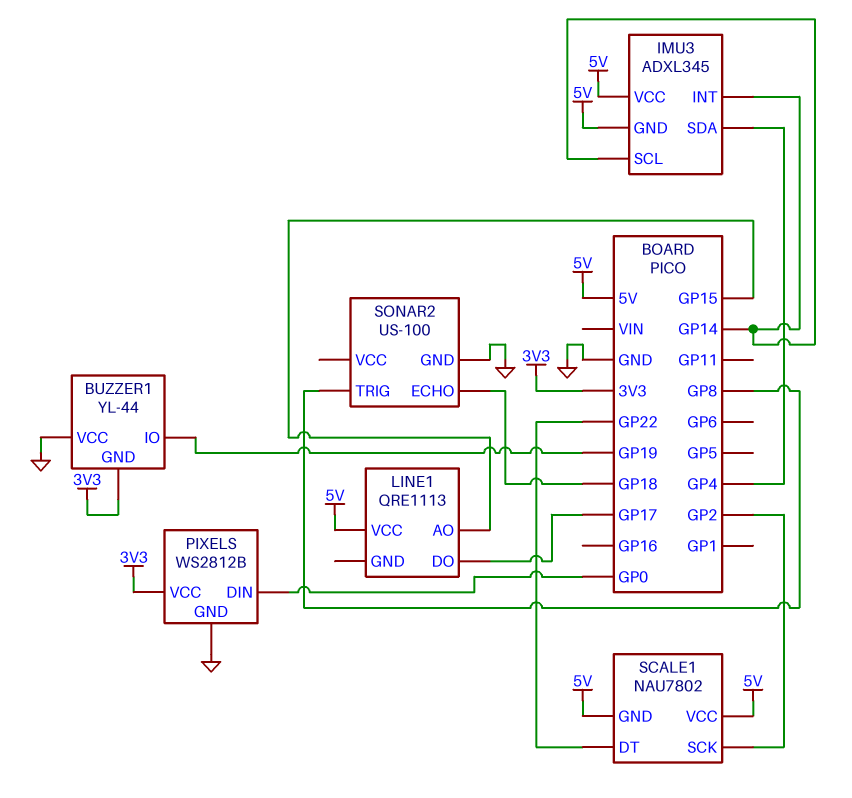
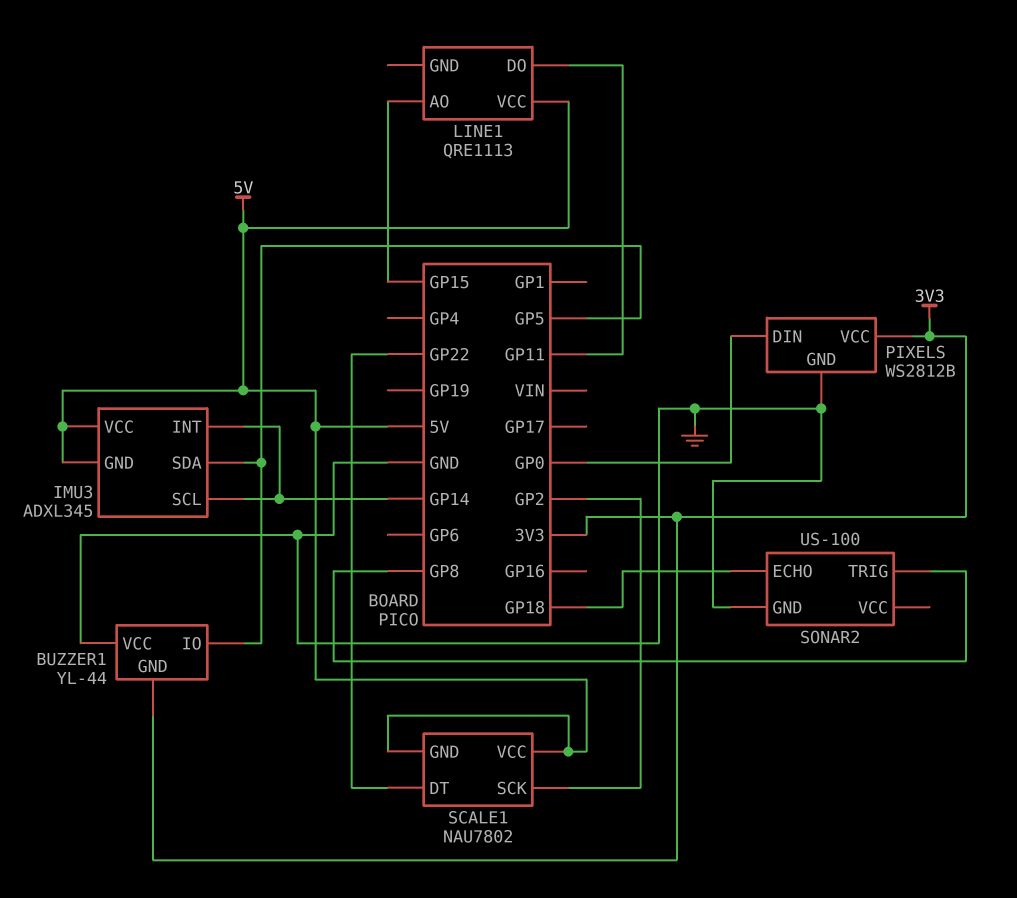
BUZZER1 pin IO: GP19 -> GP5
IMU3 pin SDA: GP4 -> GP5
LINE1 pin DO: GP17 -> GP11

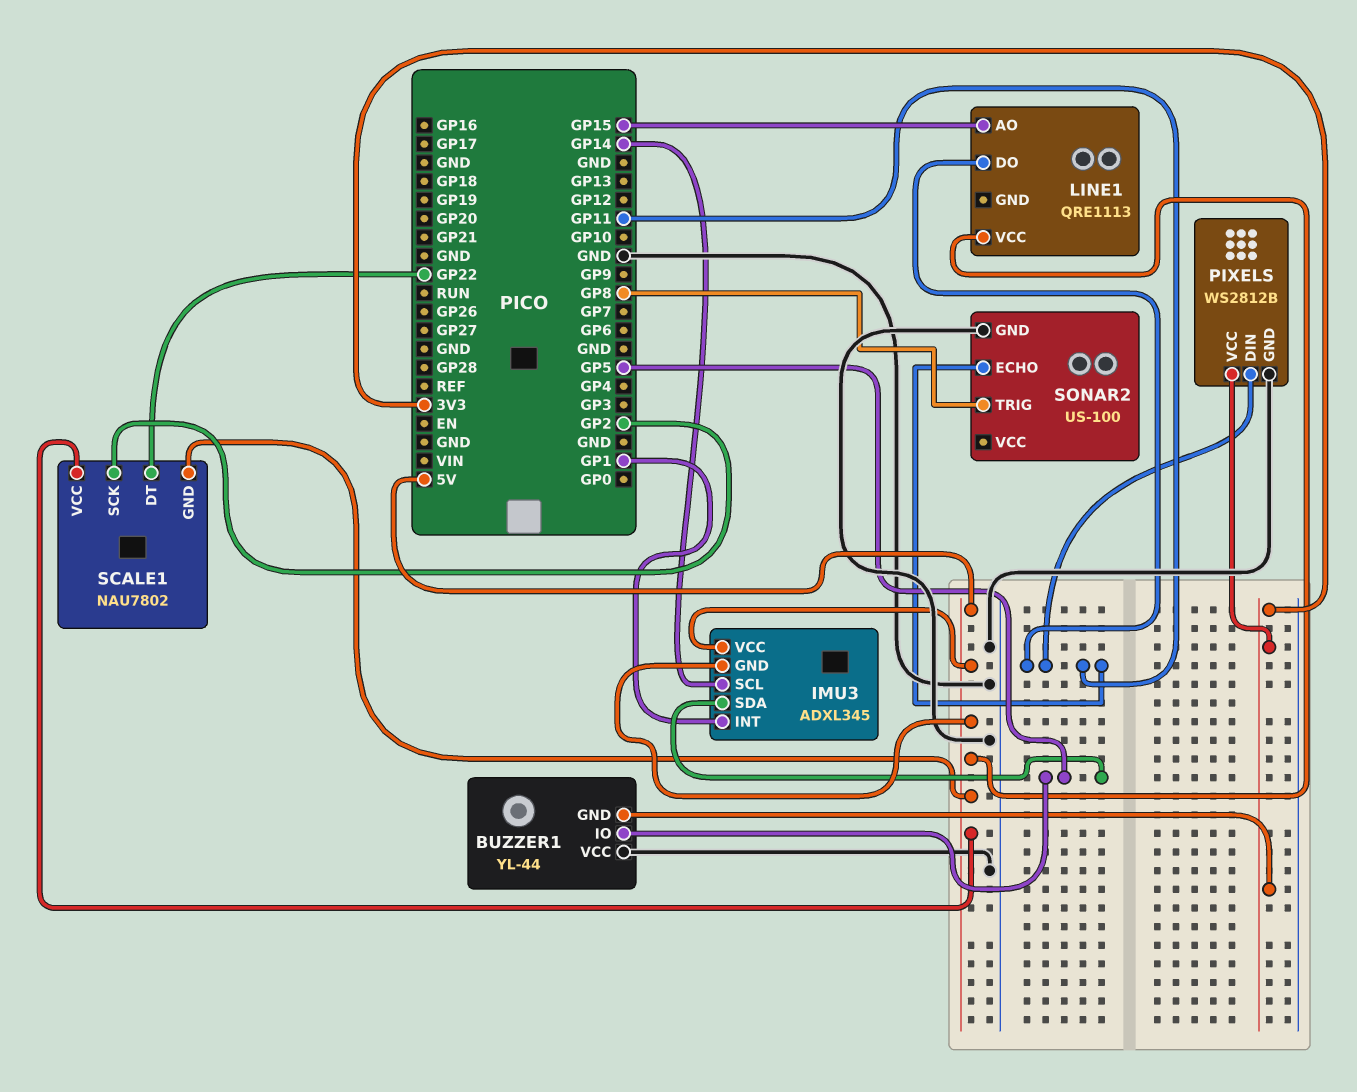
IMU3 pin INT: GP14 -> GP1
PIXELS pin DIN: GP0 -> GP11
SONAR2 pin ECHO: GP18 -> GP11

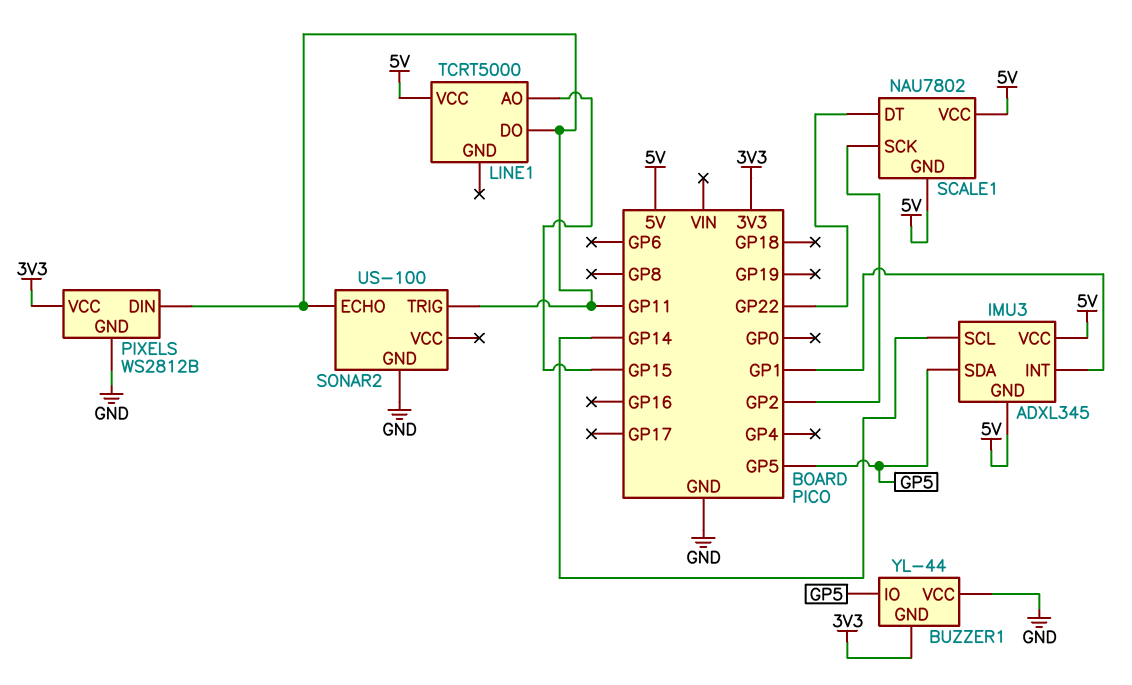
LINE1: QRE1113 -> TCRT5000
SONAR2 pin TRIG: GP8 -> GP11

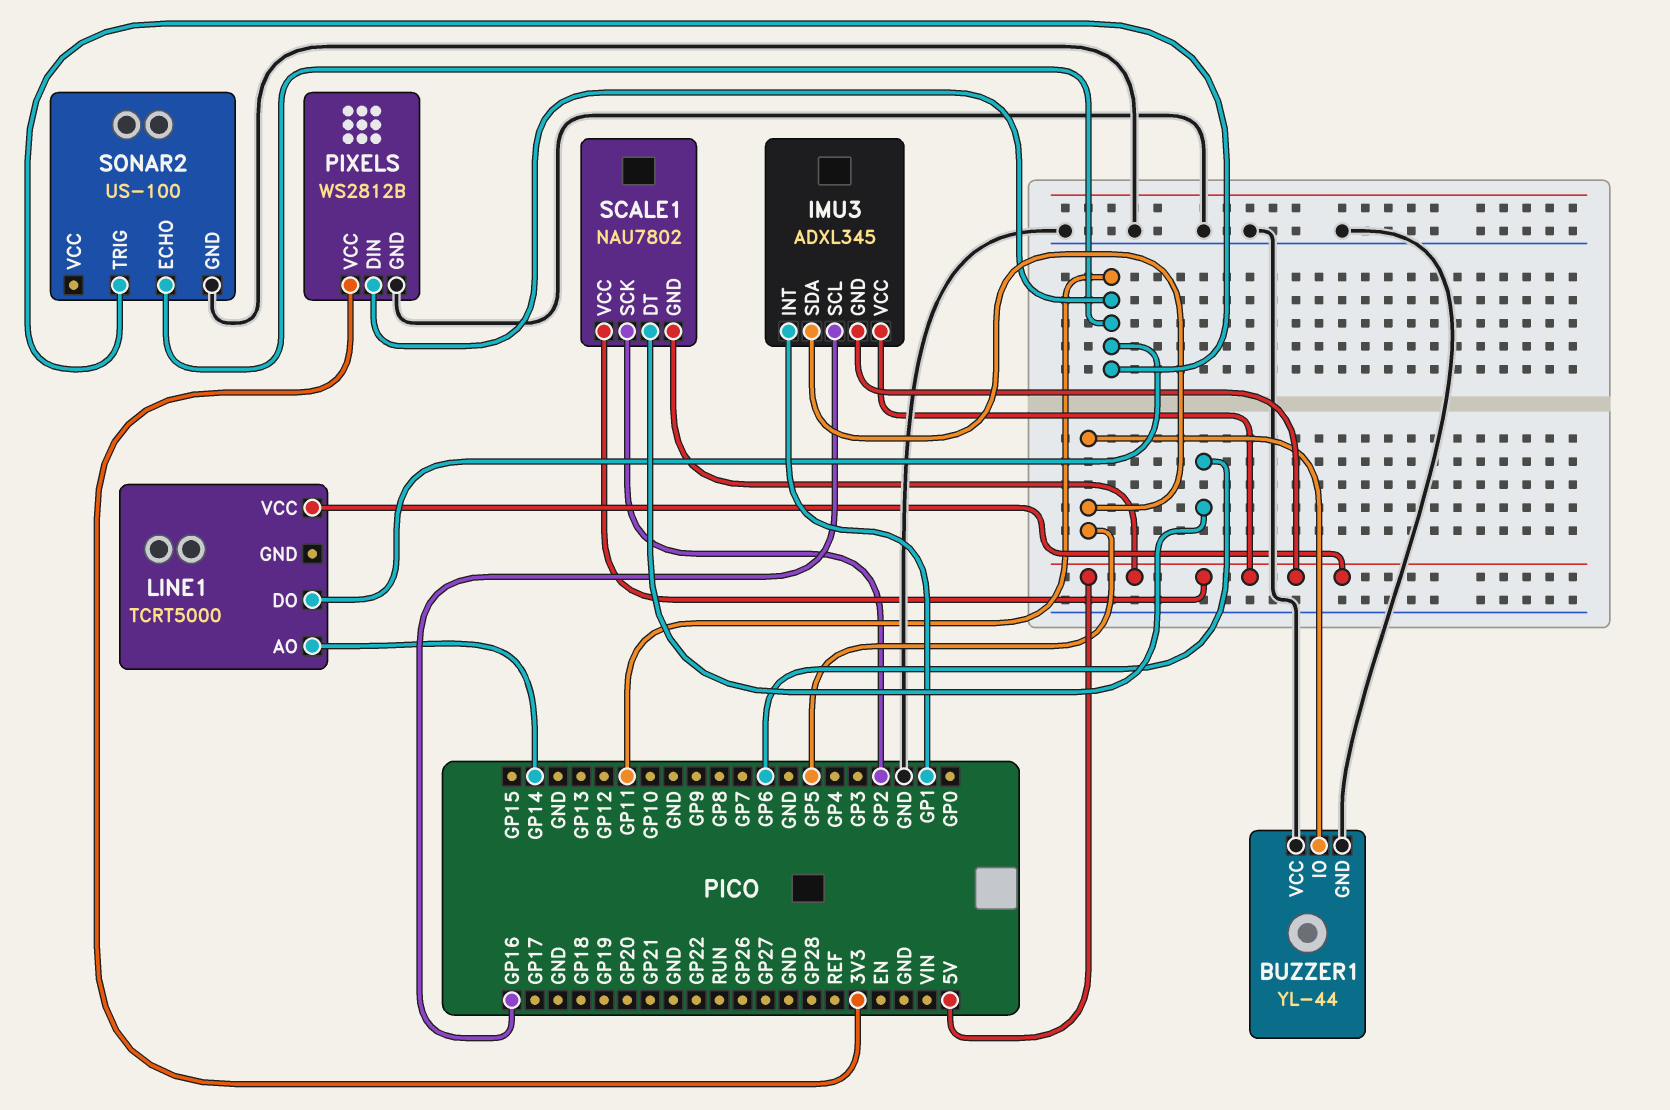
BUZZER1 pin GND: 3V3 -> GND
IMU3 pin SCL: GP14 -> GP16
LINE1 pin AO: GP15 -> GP14
SCALE1 pin DT: GP22 -> GP6

